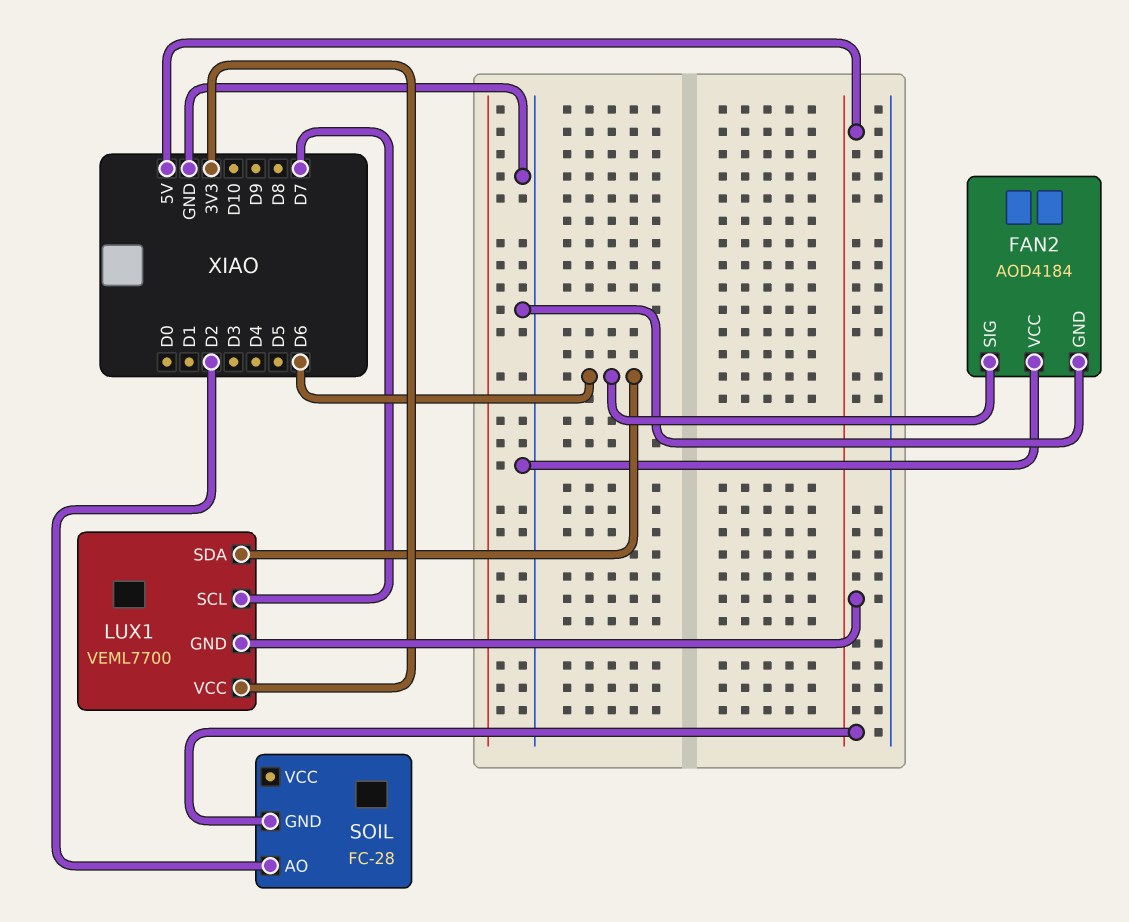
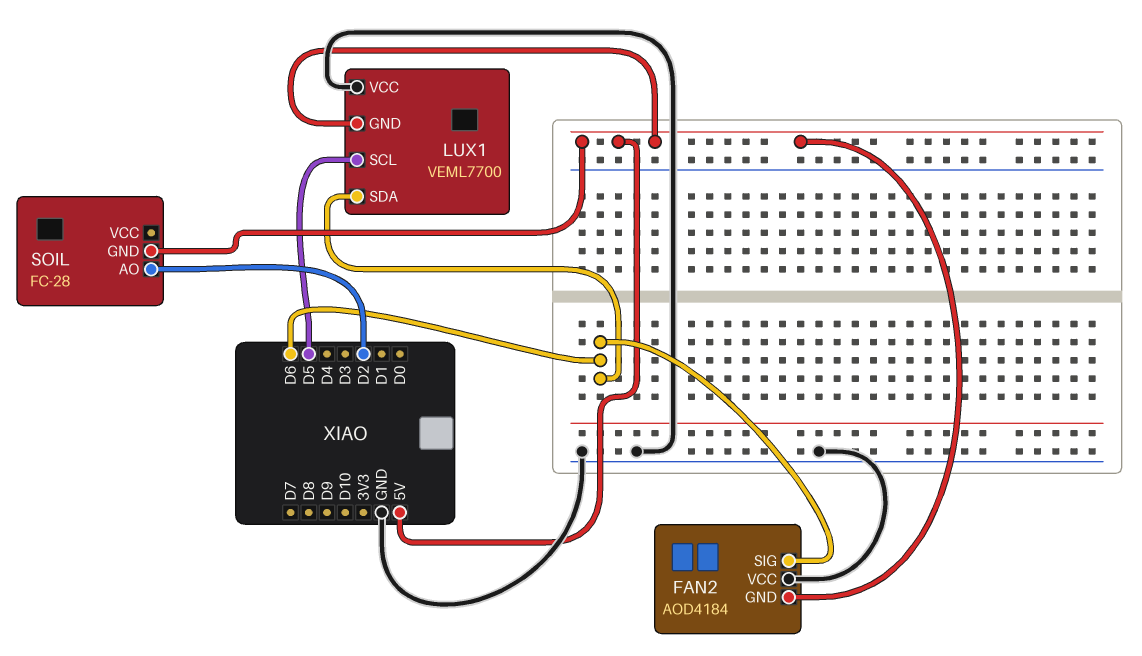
FAN2 pin GND: GND -> 5V
LUX1 pin SCL: D7 -> D5
LUX1 pin VCC: 3V3 -> GND

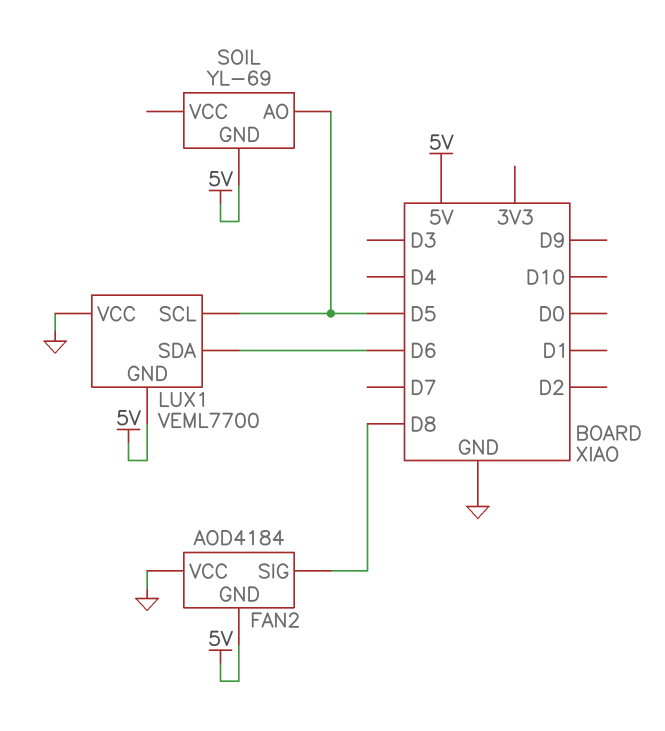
FAN2 pin SIG: D6 -> D8
SOIL: FC-28 -> YL-69
SOIL pin AO: D2 -> D5

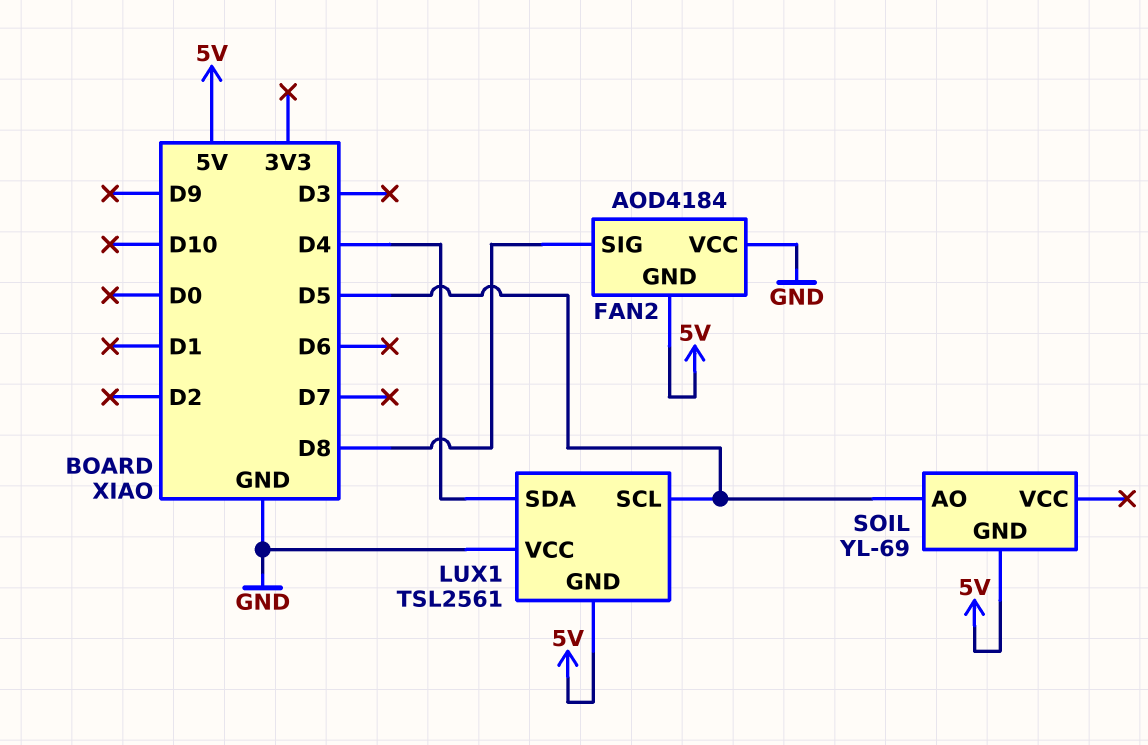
LUX1: VEML7700 -> TSL2561
LUX1 pin SDA: D6 -> D4

